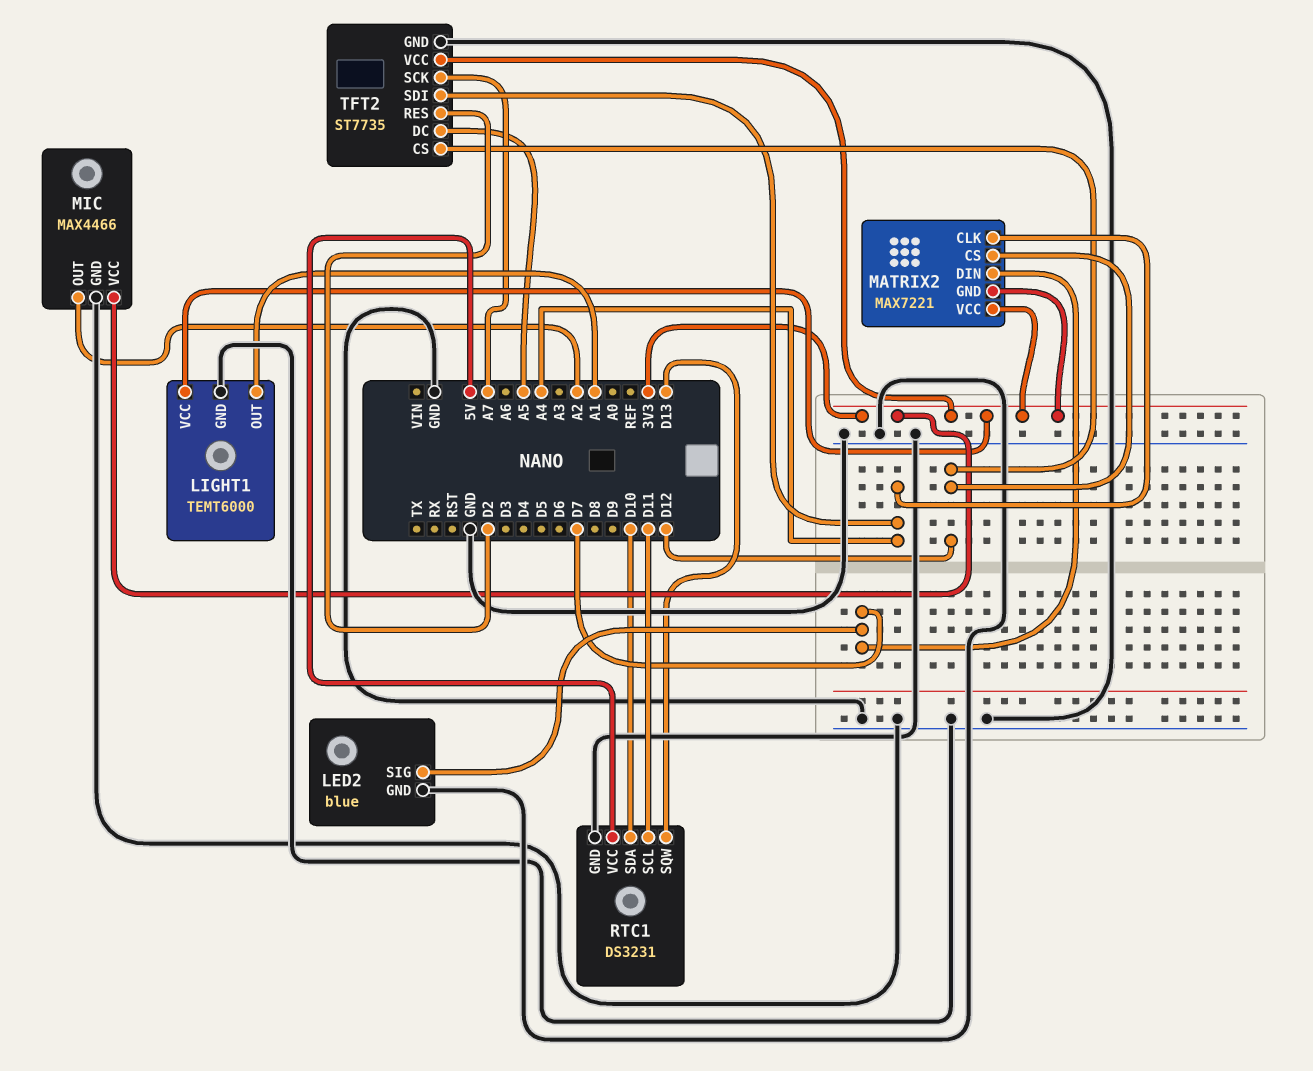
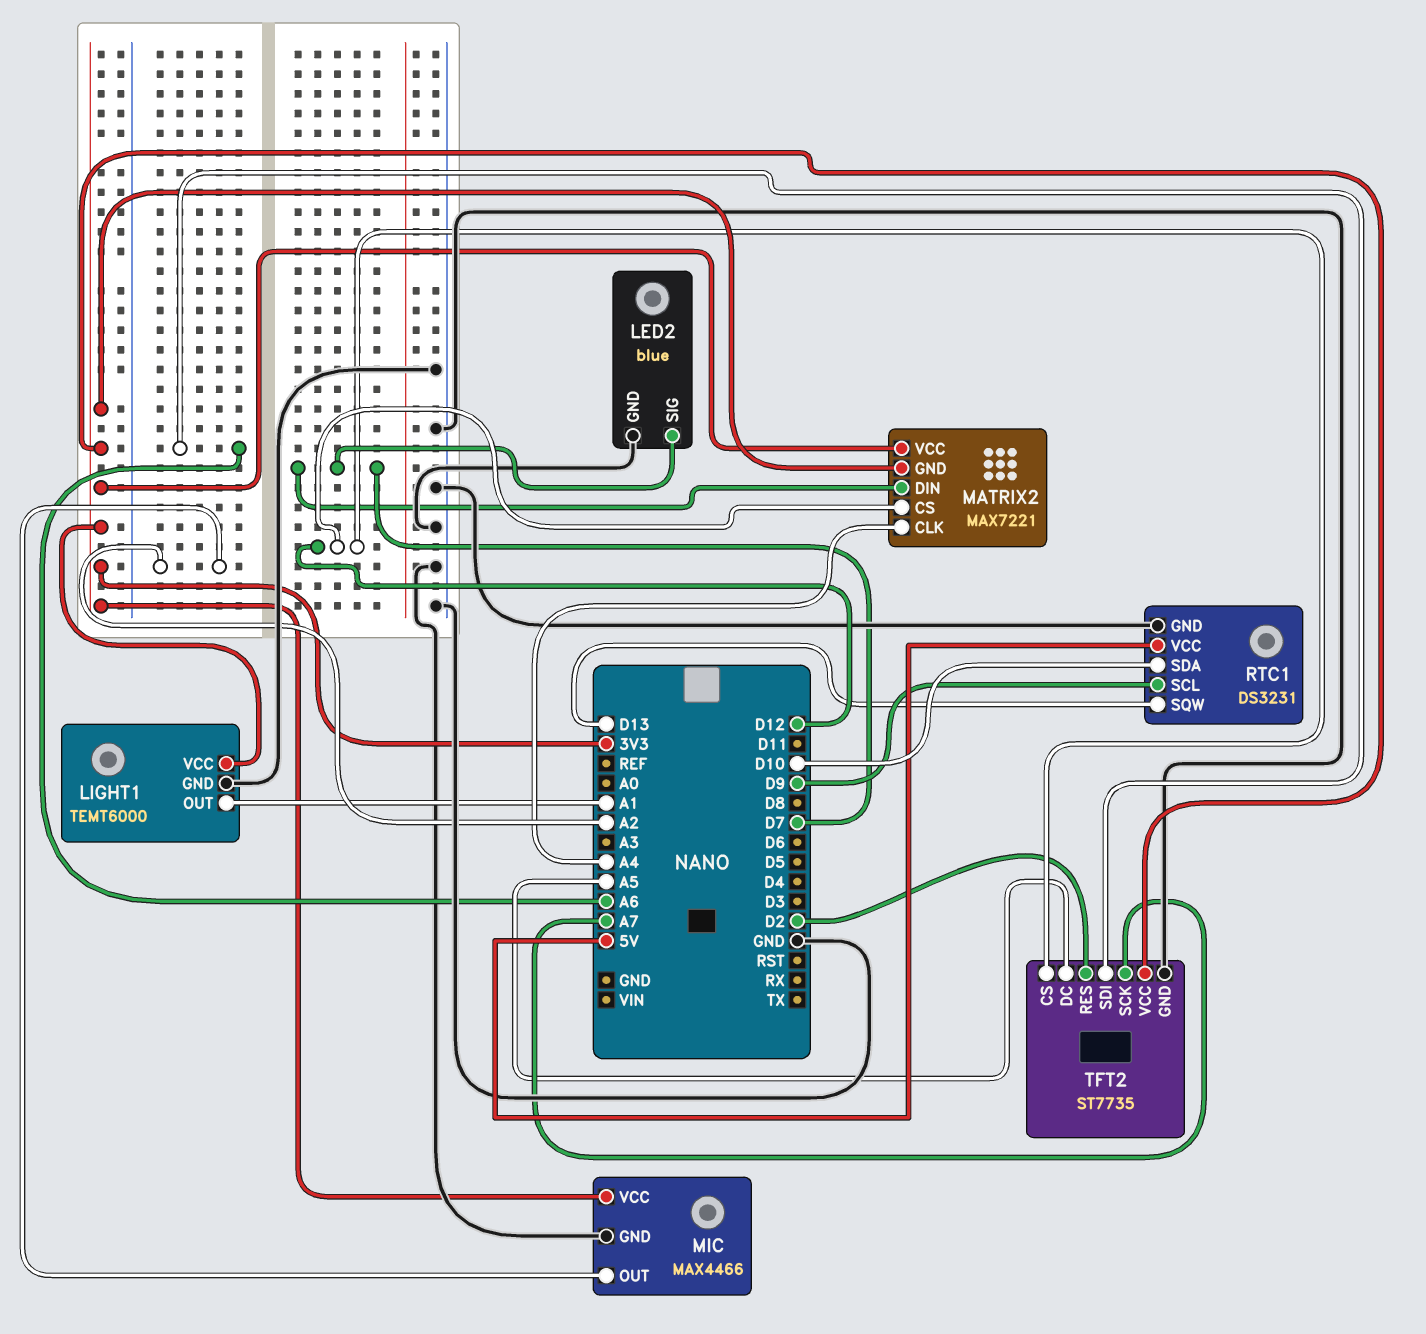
RTC1 pin SCL: D11 -> D9
TFT2 pin SDI: A4 -> A6

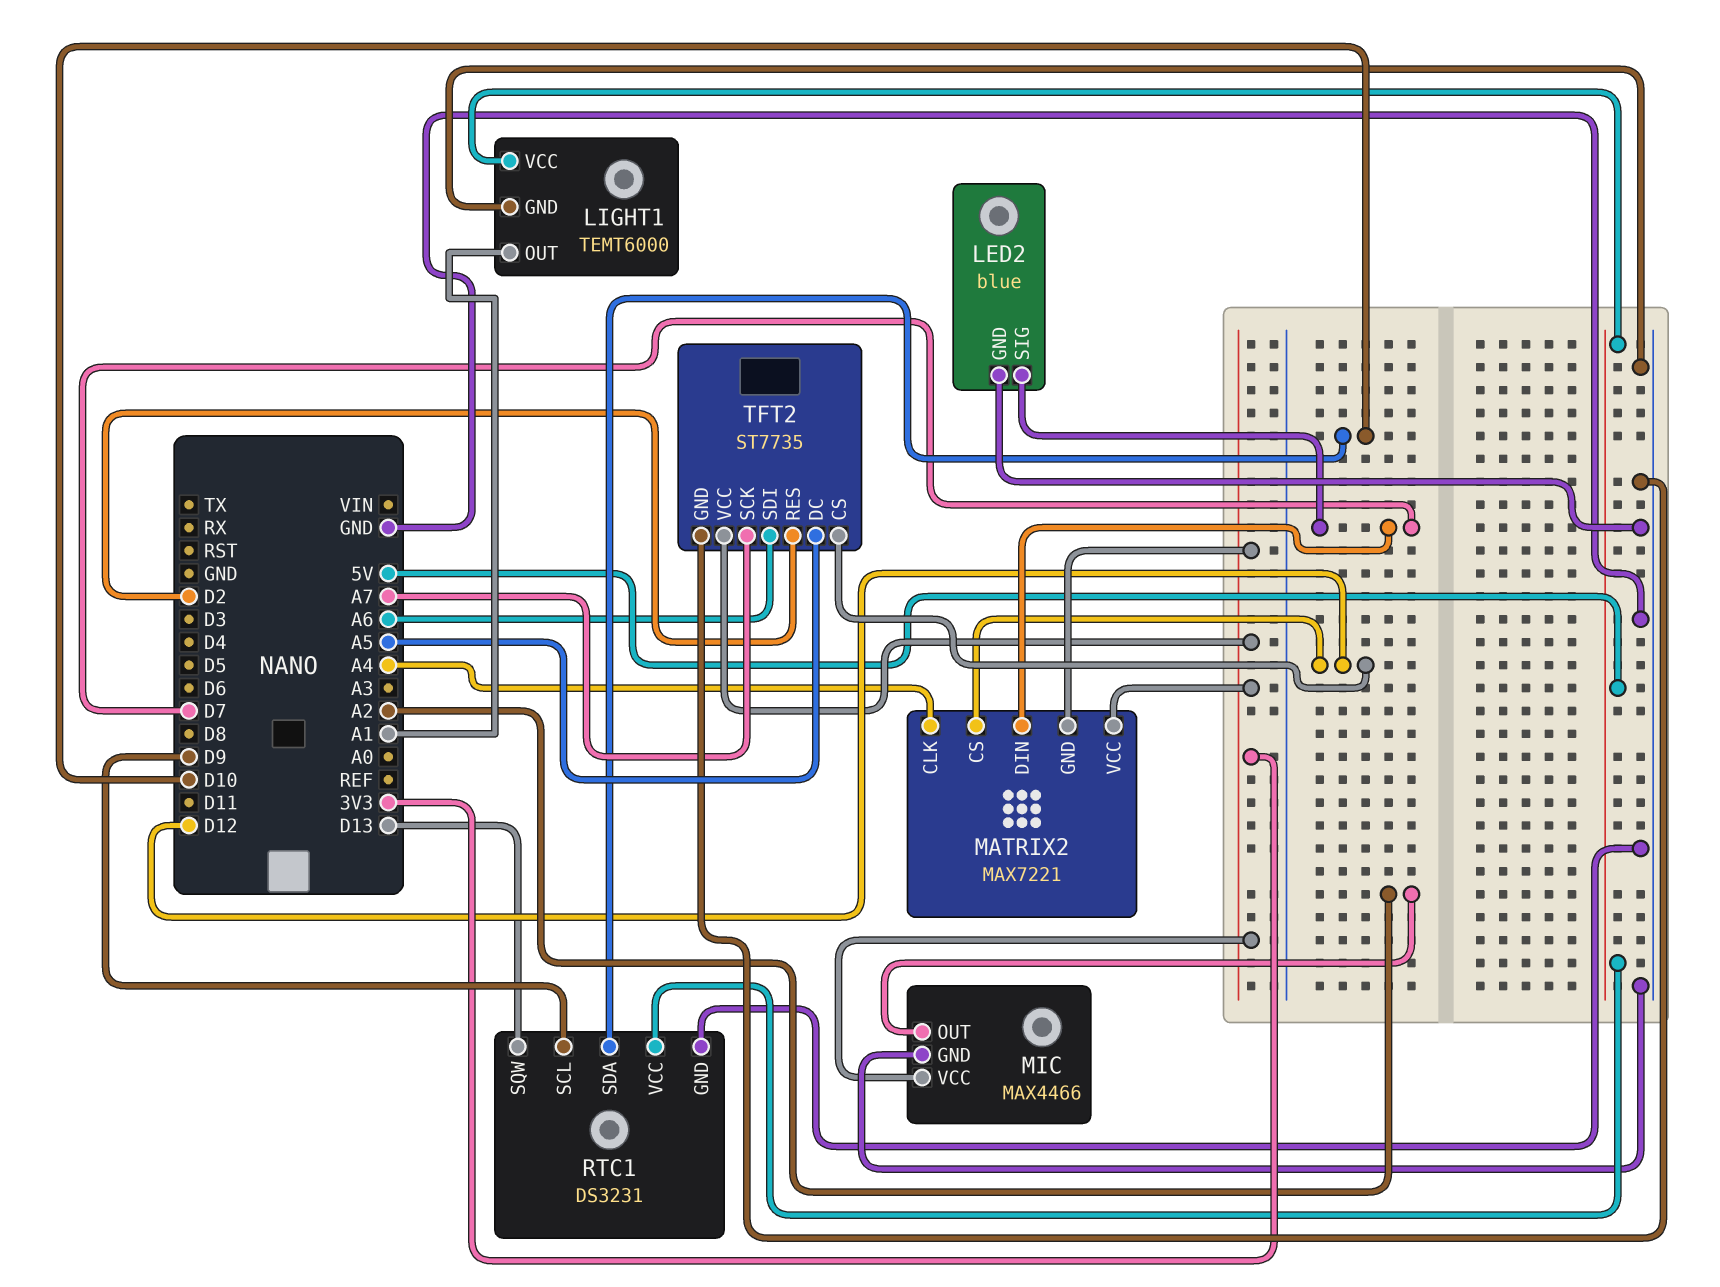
LIGHT1 pin VCC: 3V3 -> 5V

